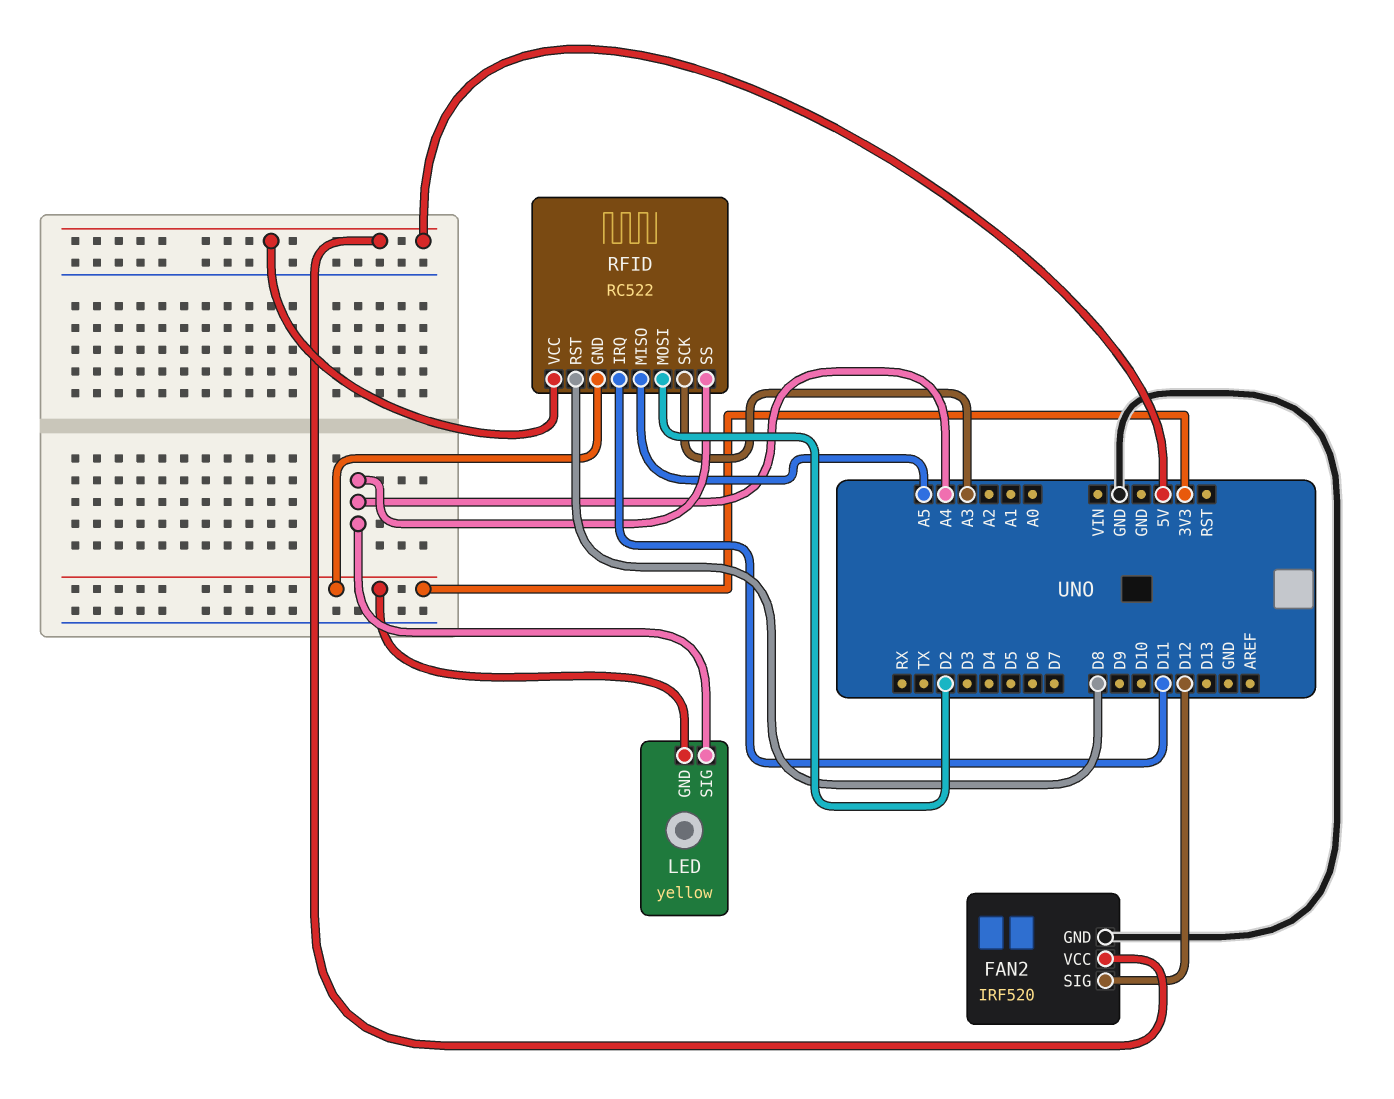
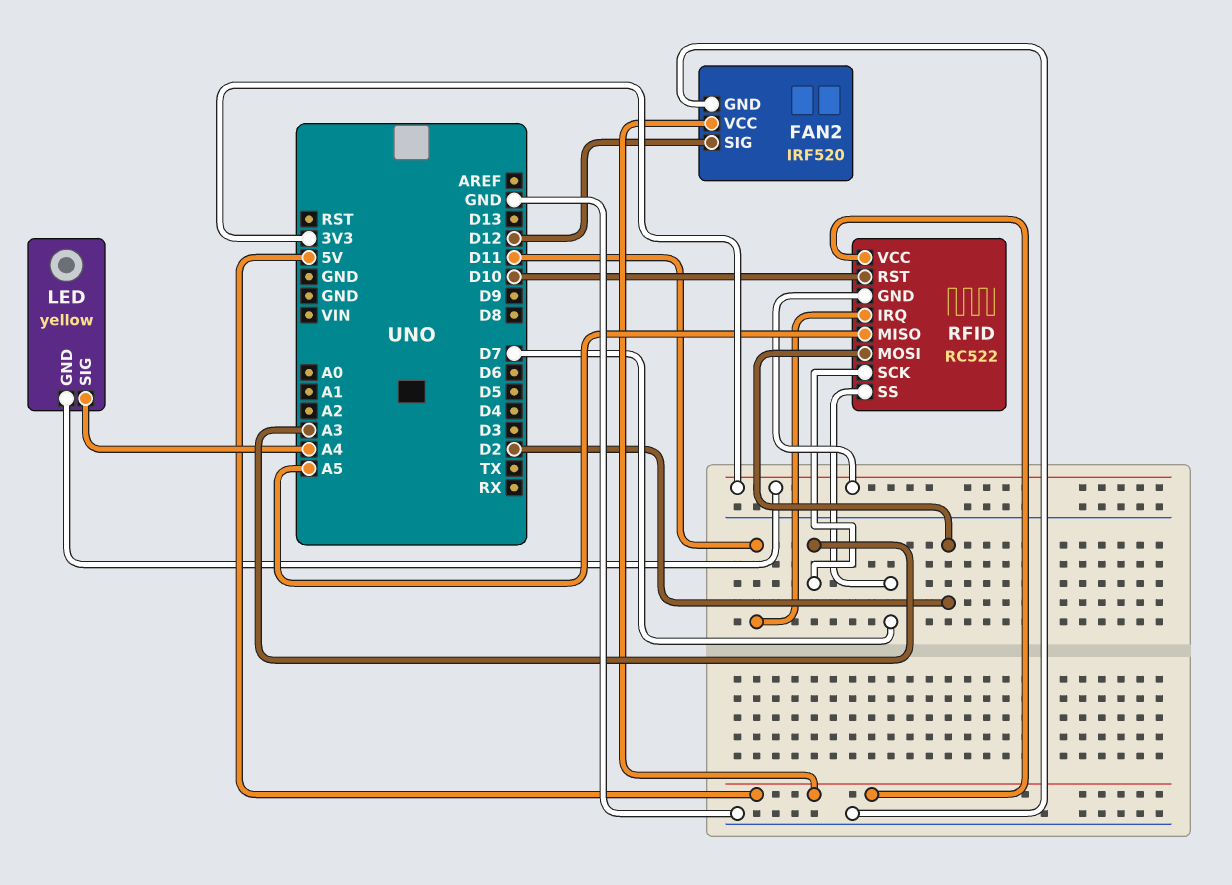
RFID pin RST: D8 -> D10
RFID pin SS: A4 -> D7

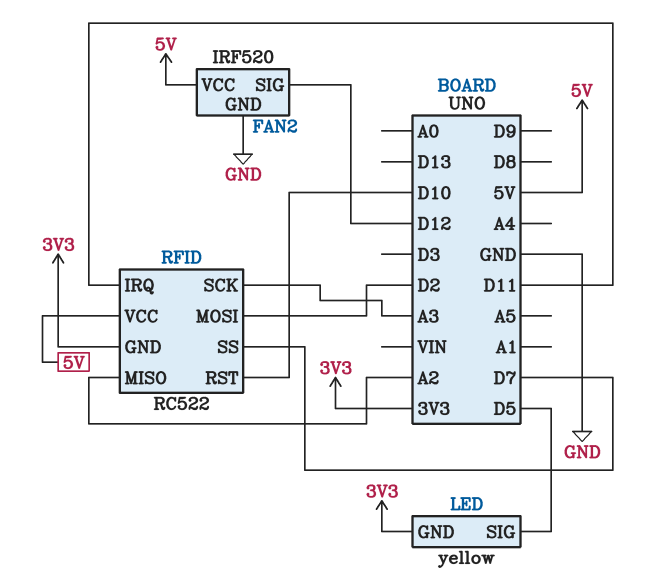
LED pin SIG: A4 -> D5
RFID pin MISO: A5 -> A2

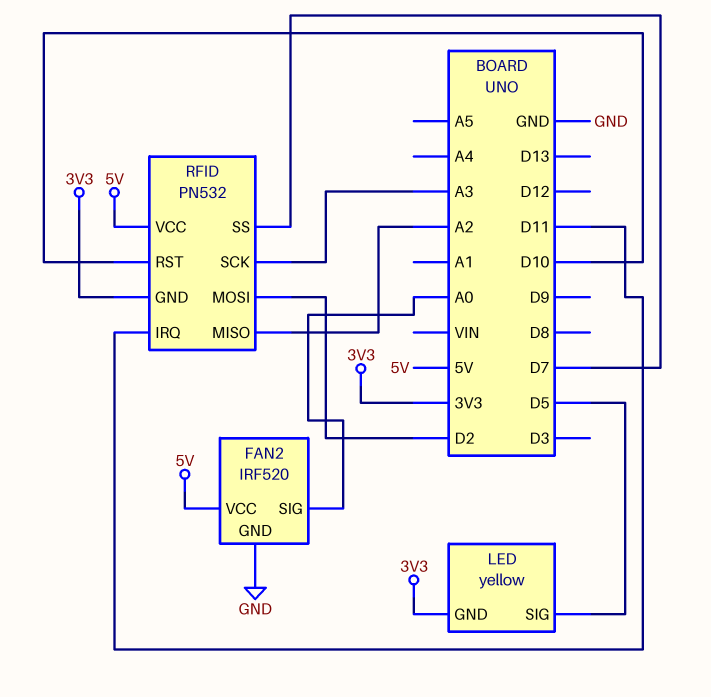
FAN2 pin SIG: D12 -> A0
RFID: RC522 -> PN532

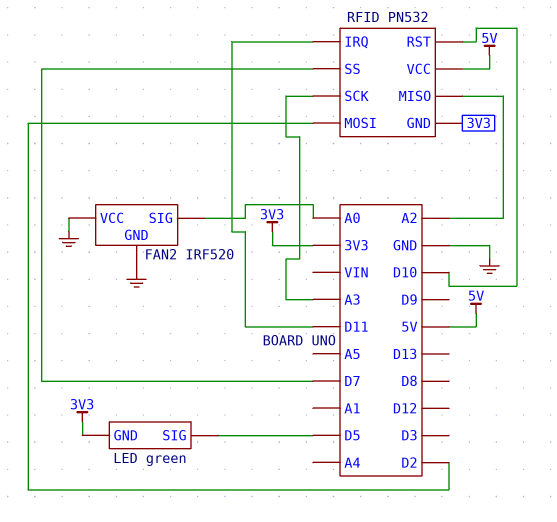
FAN2 pin VCC: 5V -> GND
LED: yellow -> green

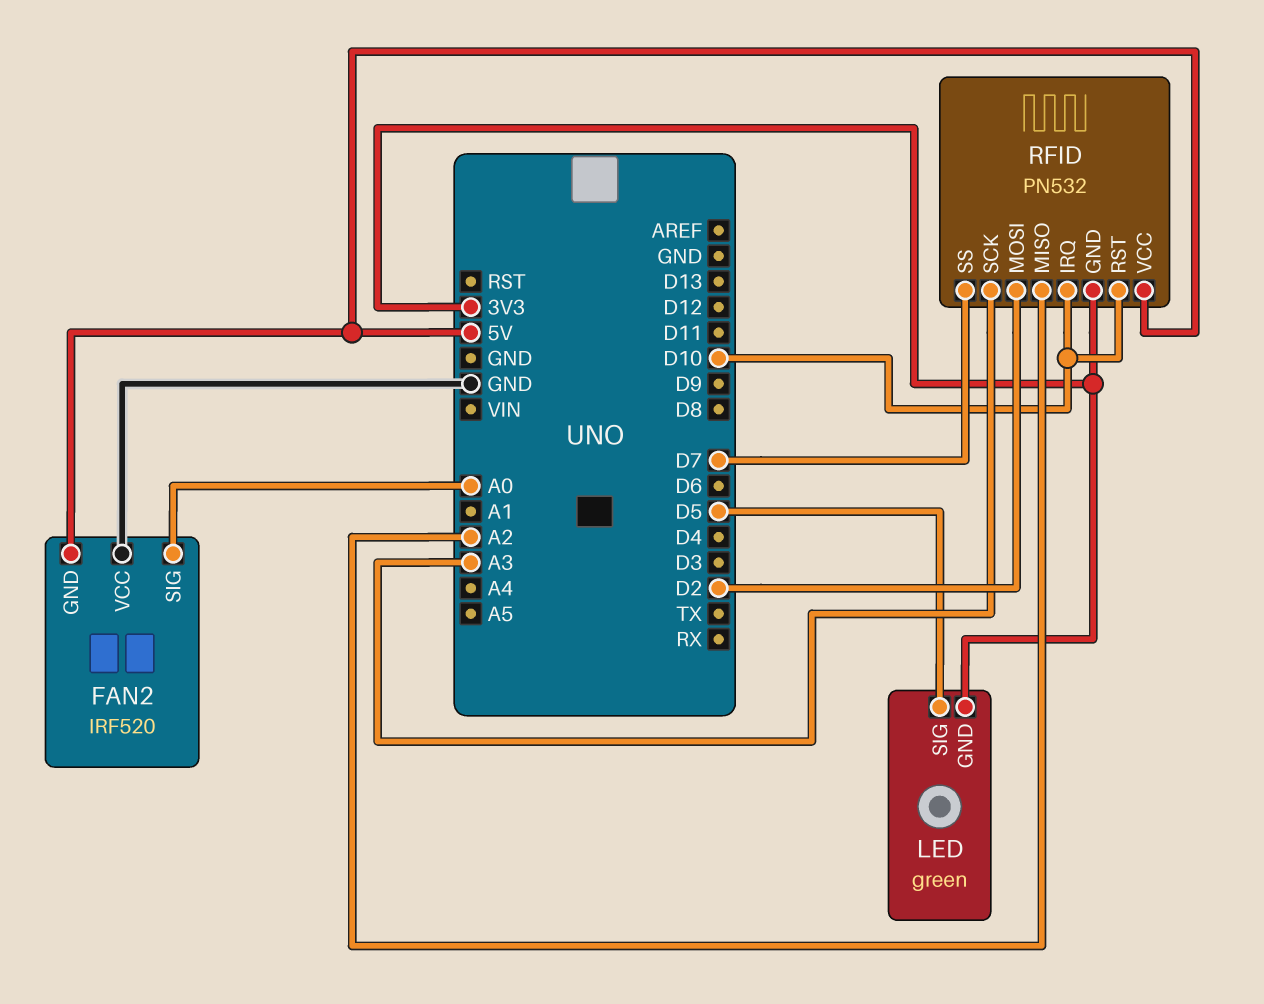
FAN2 pin GND: GND -> 5V
RFID pin IRQ: D11 -> D10

